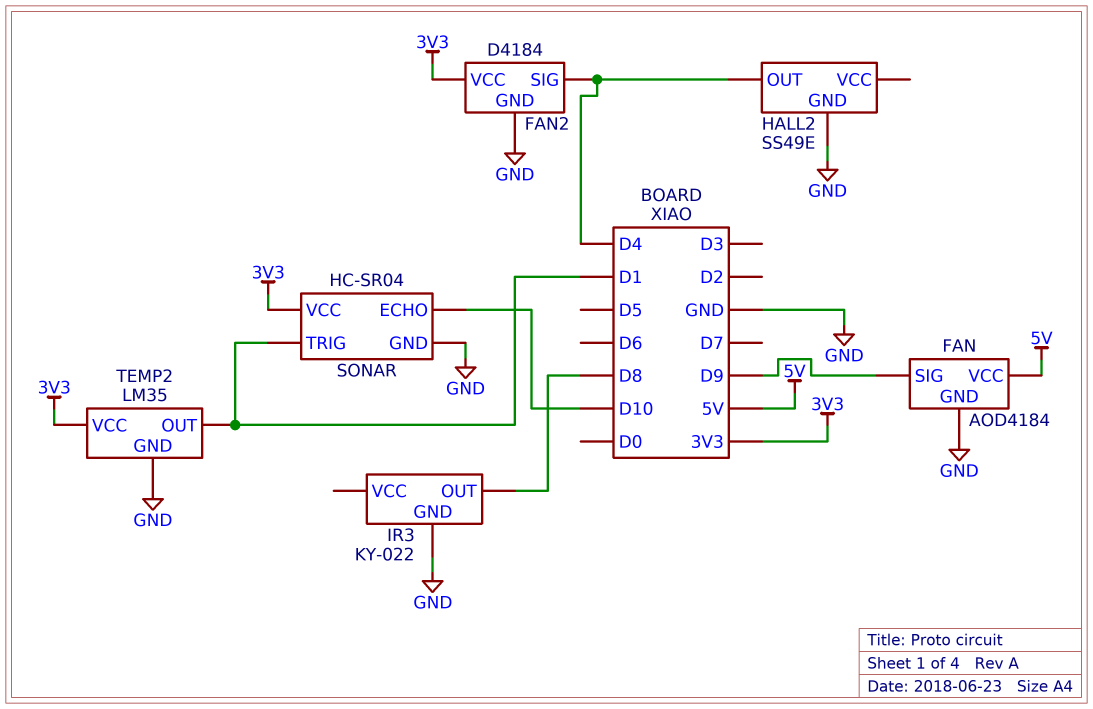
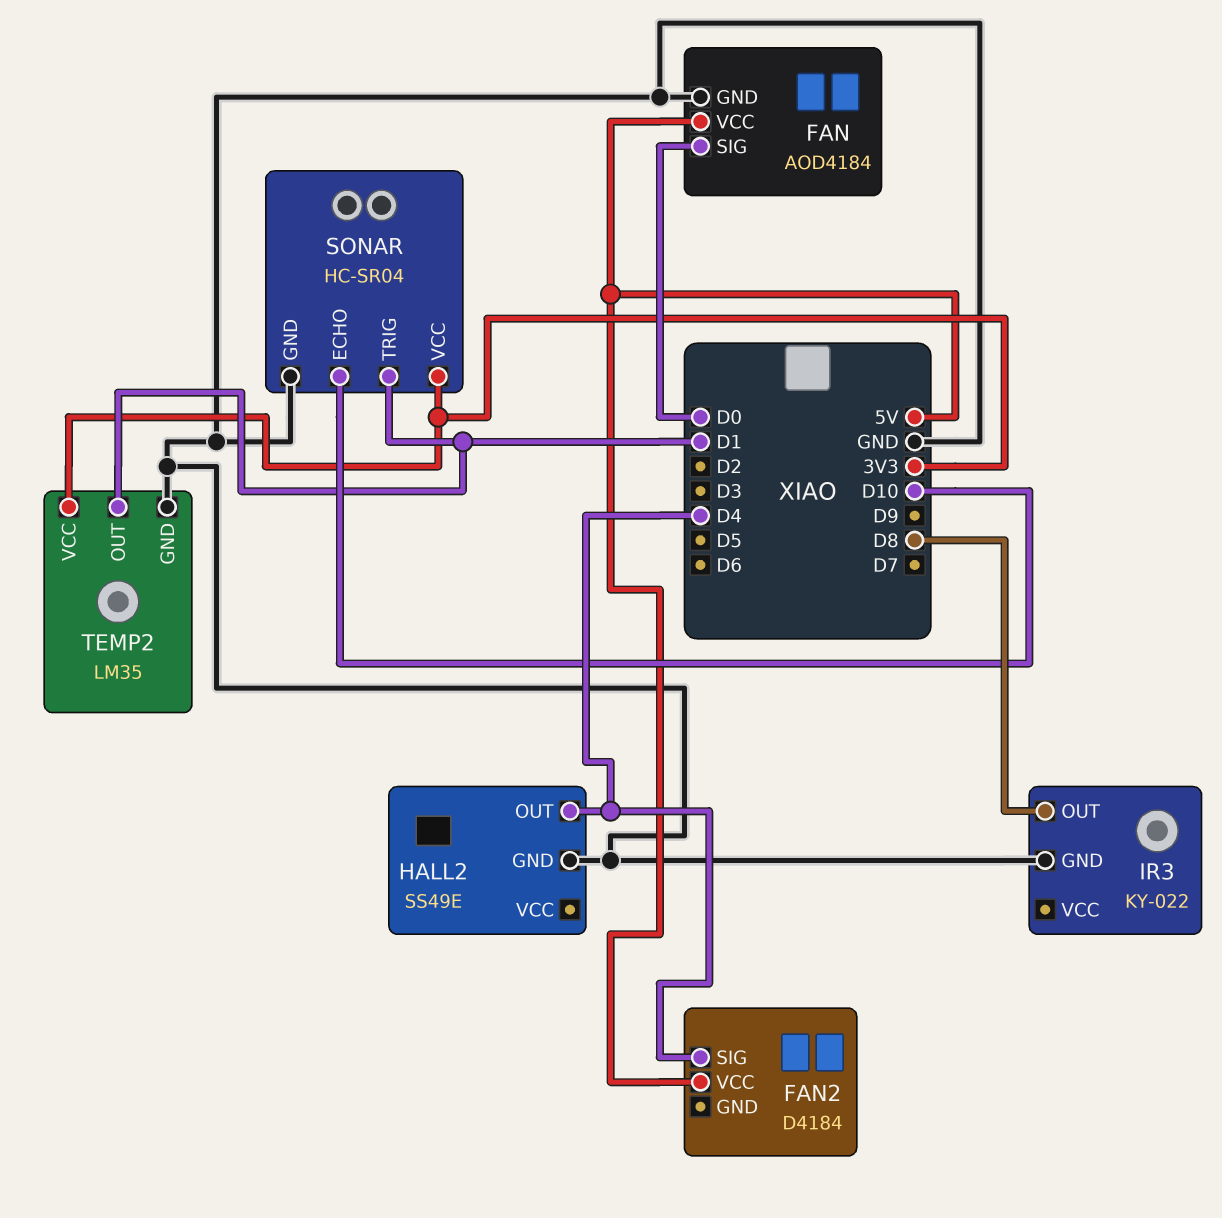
FAN pin SIG: D9 -> D0
FAN2 pin GND: GND -> none
FAN2 pin VCC: 3V3 -> 5V

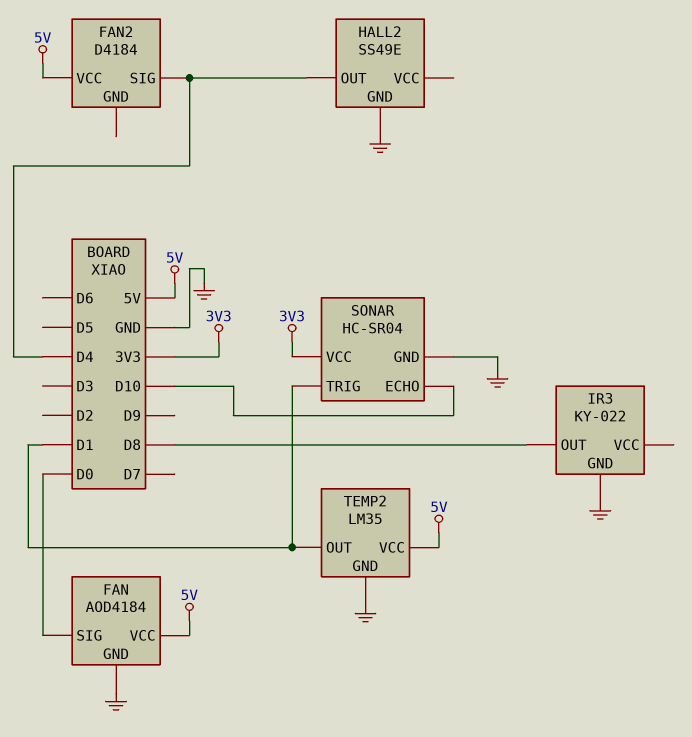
TEMP2 pin VCC: 3V3 -> 5V

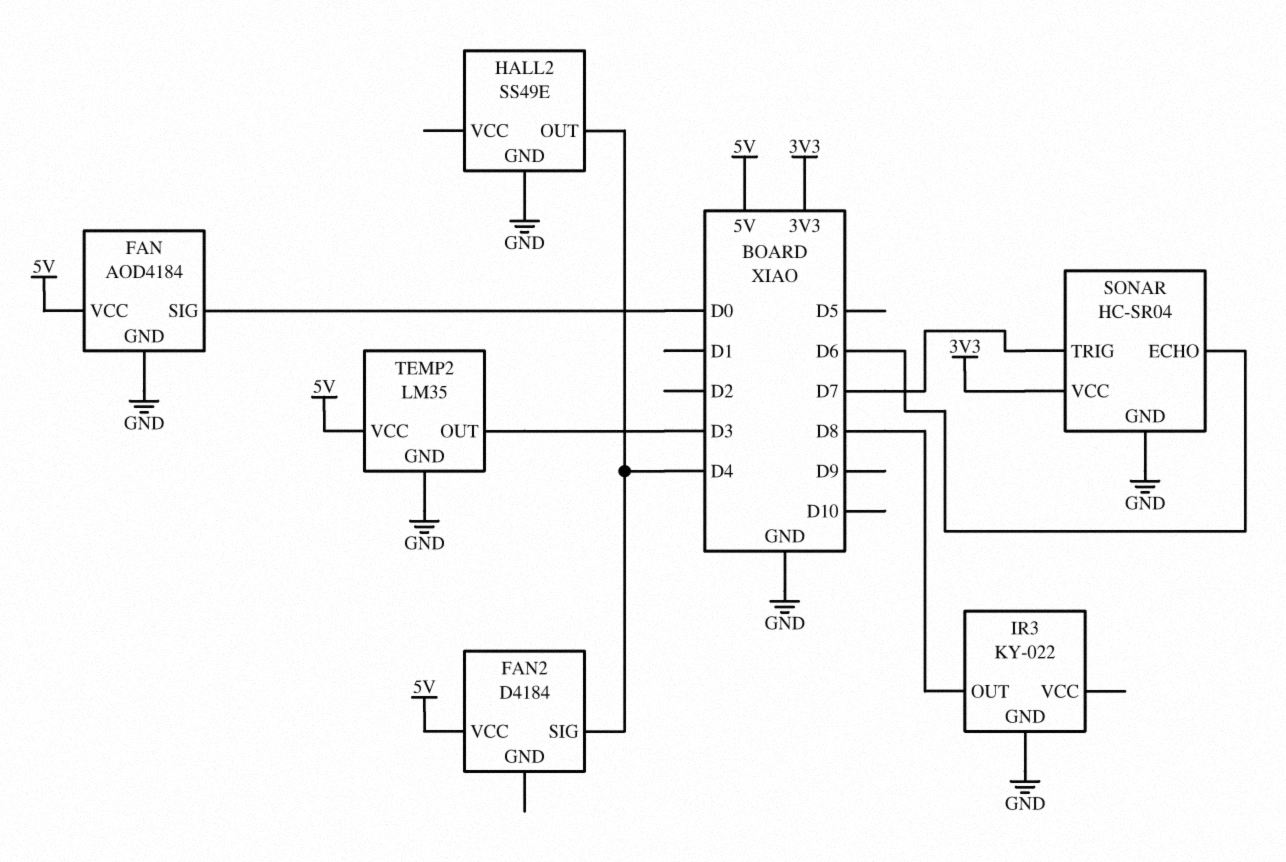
SONAR pin ECHO: D10 -> D6
SONAR pin TRIG: D1 -> D7
TEMP2 pin OUT: D1 -> D3

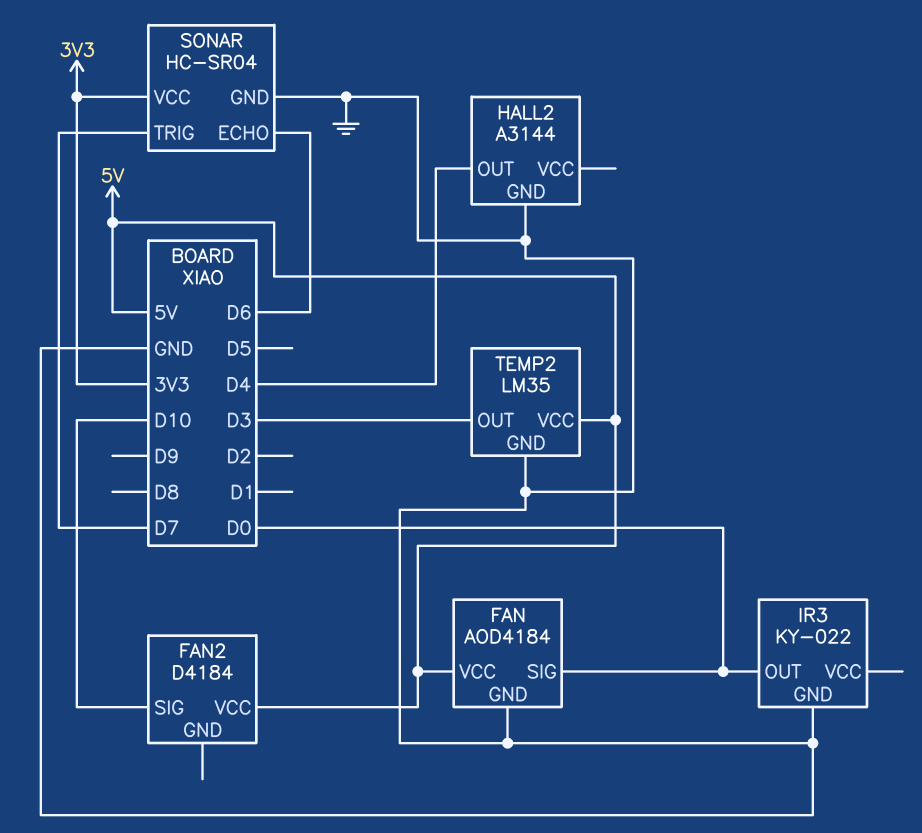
FAN2 pin SIG: D4 -> D10
HALL2: SS49E -> A3144
IR3 pin OUT: D8 -> D0

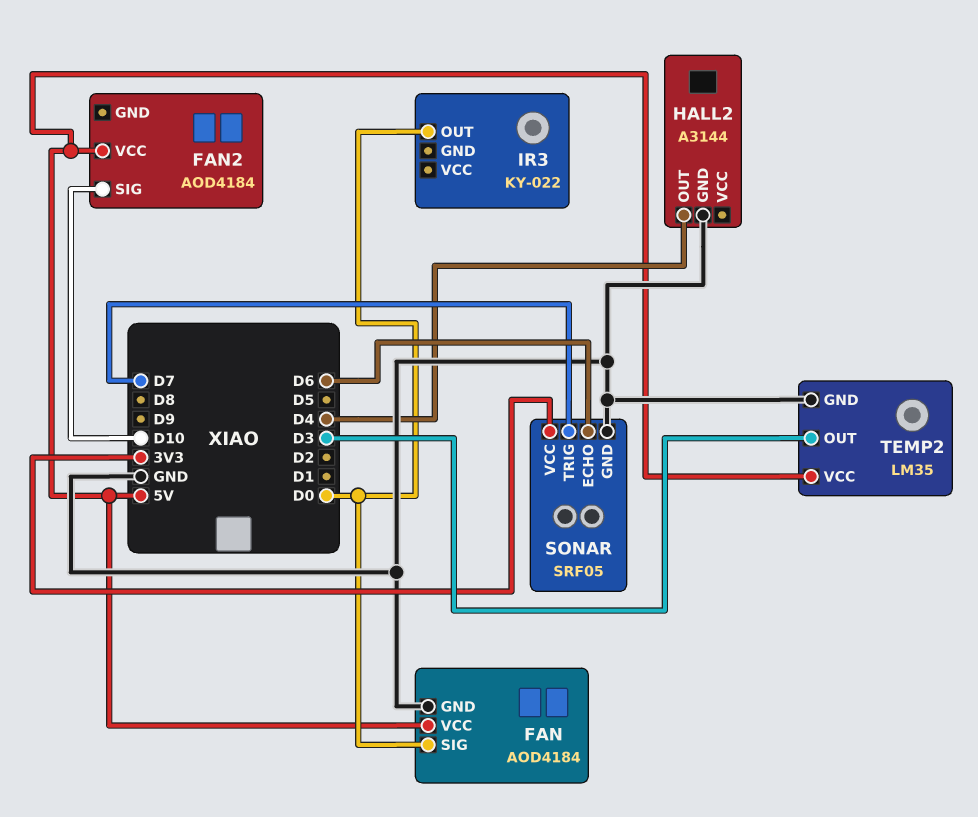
FAN2: D4184 -> AOD4184
IR3 pin GND: GND -> none
SONAR: HC-SR04 -> SRF05

